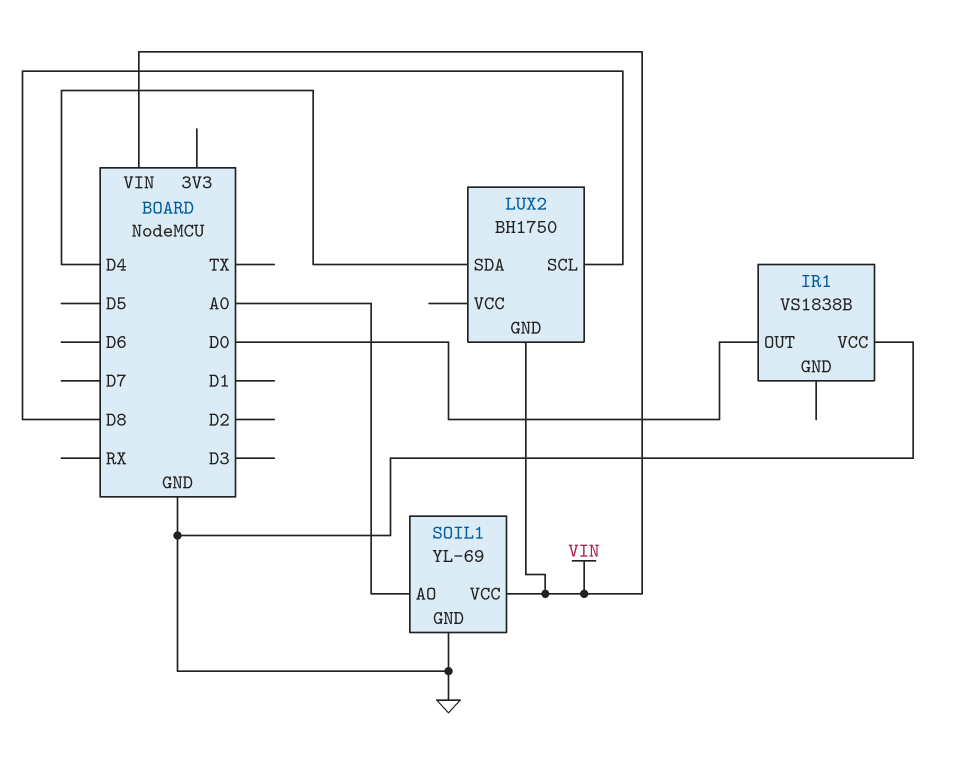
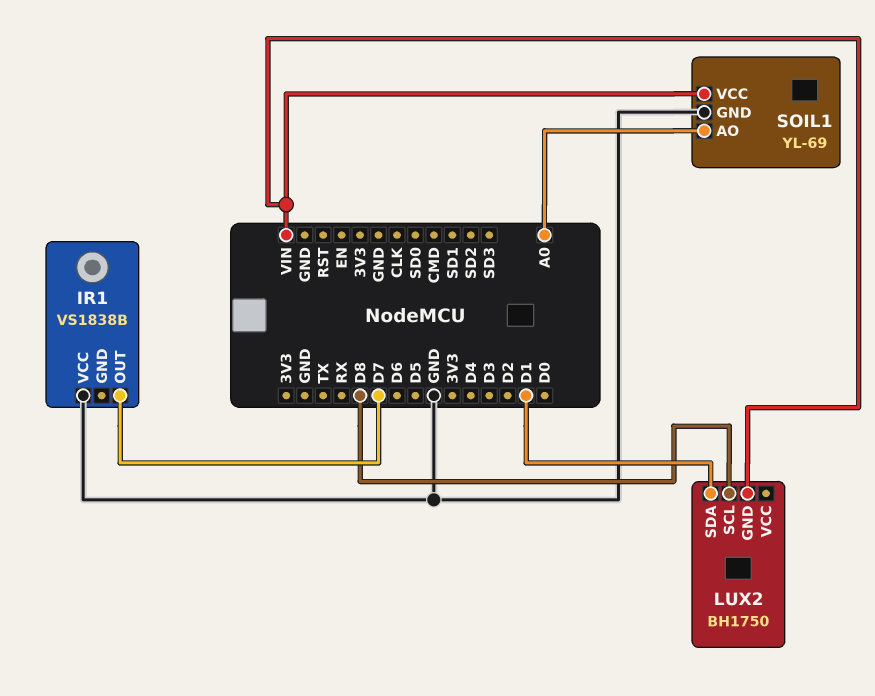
IR1 pin OUT: D0 -> D7
LUX2 pin SDA: D4 -> D1

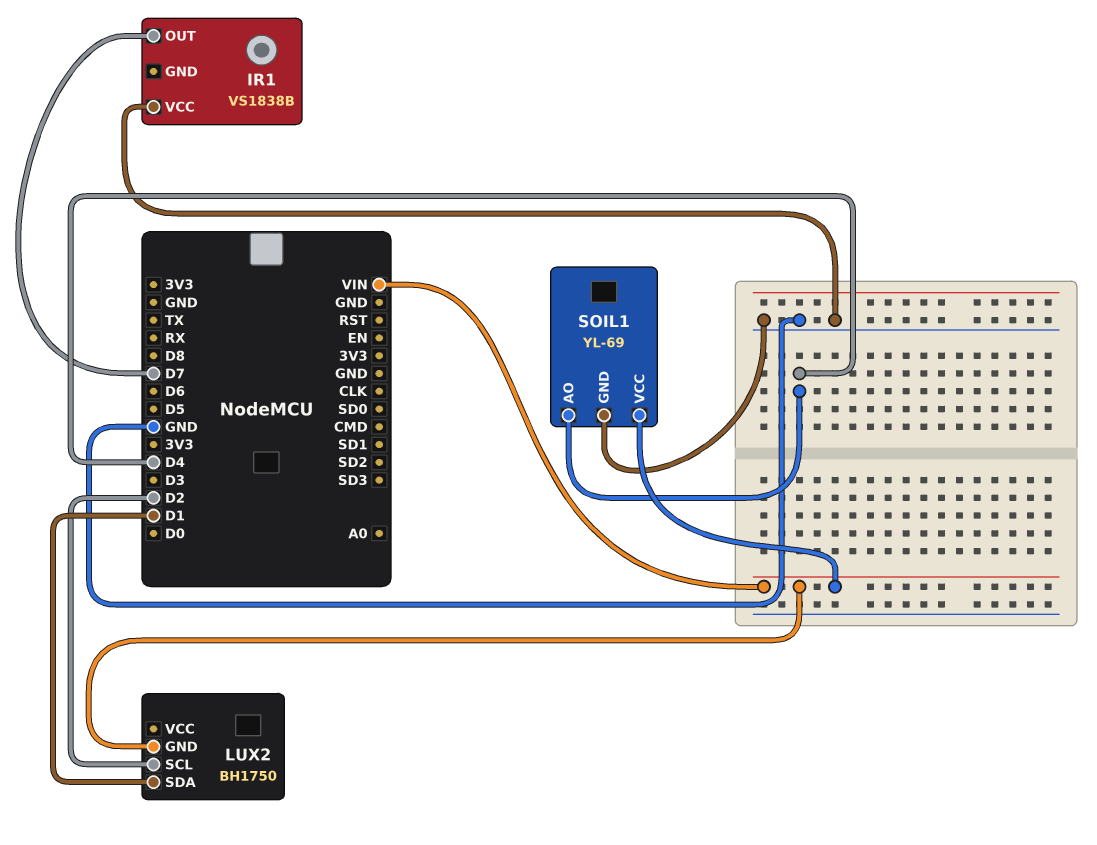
LUX2 pin SCL: D8 -> D2
SOIL1 pin AO: A0 -> D4

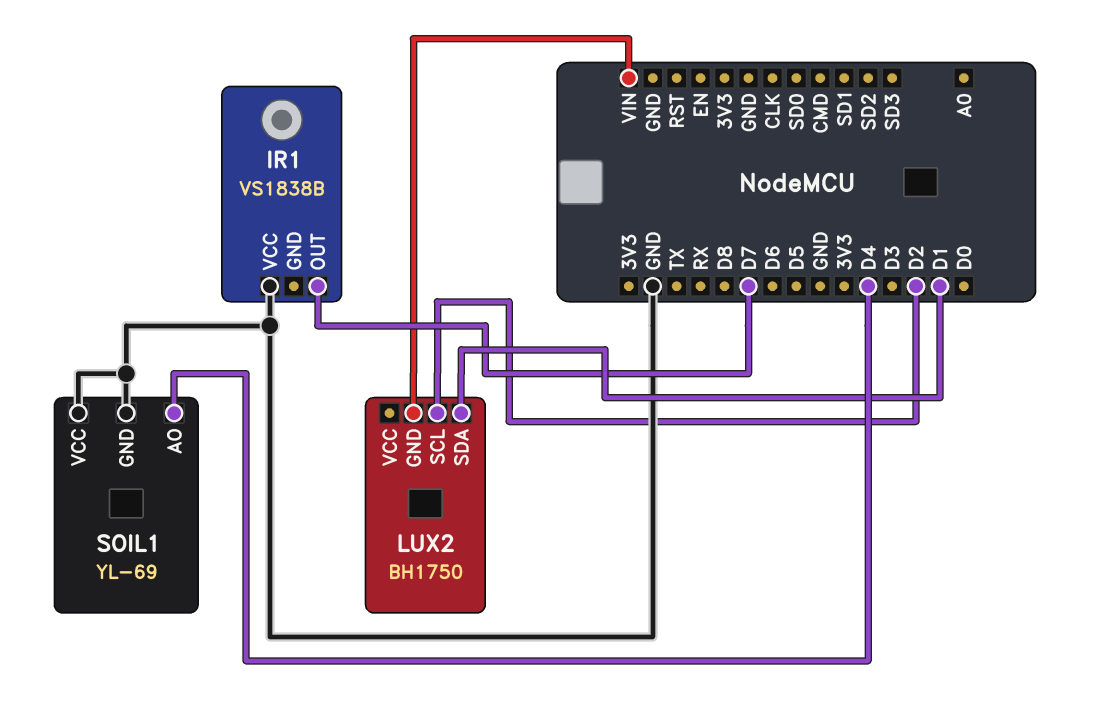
SOIL1 pin VCC: VIN -> GND

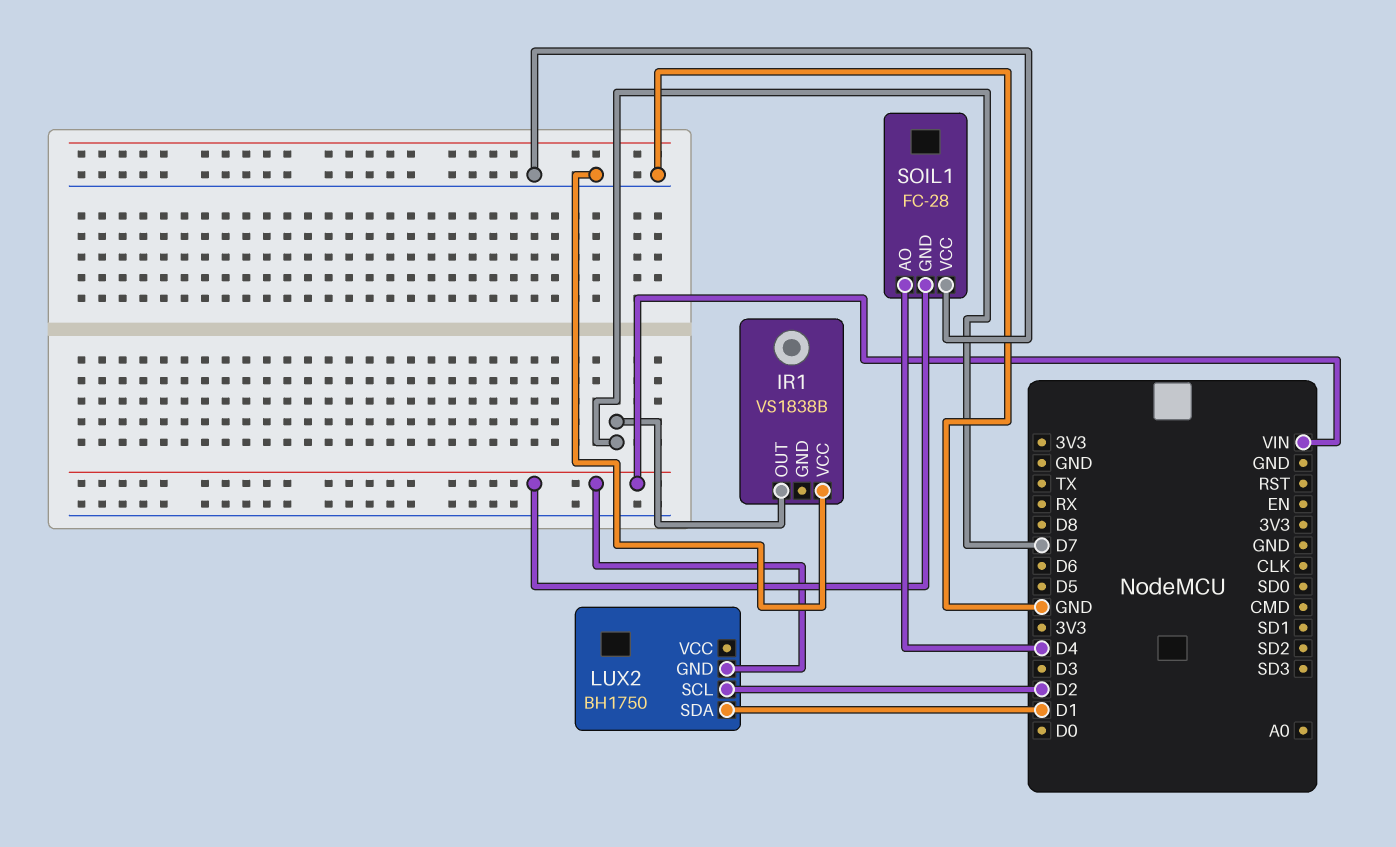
SOIL1: YL-69 -> FC-28
SOIL1 pin GND: GND -> VIN

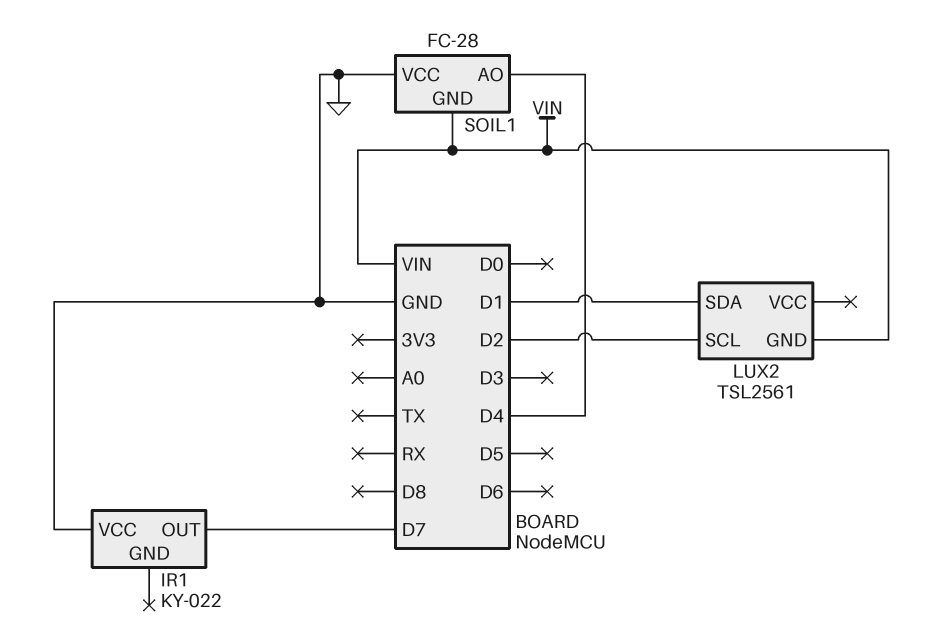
IR1: VS1838B -> KY-022
LUX2: BH1750 -> TSL2561

